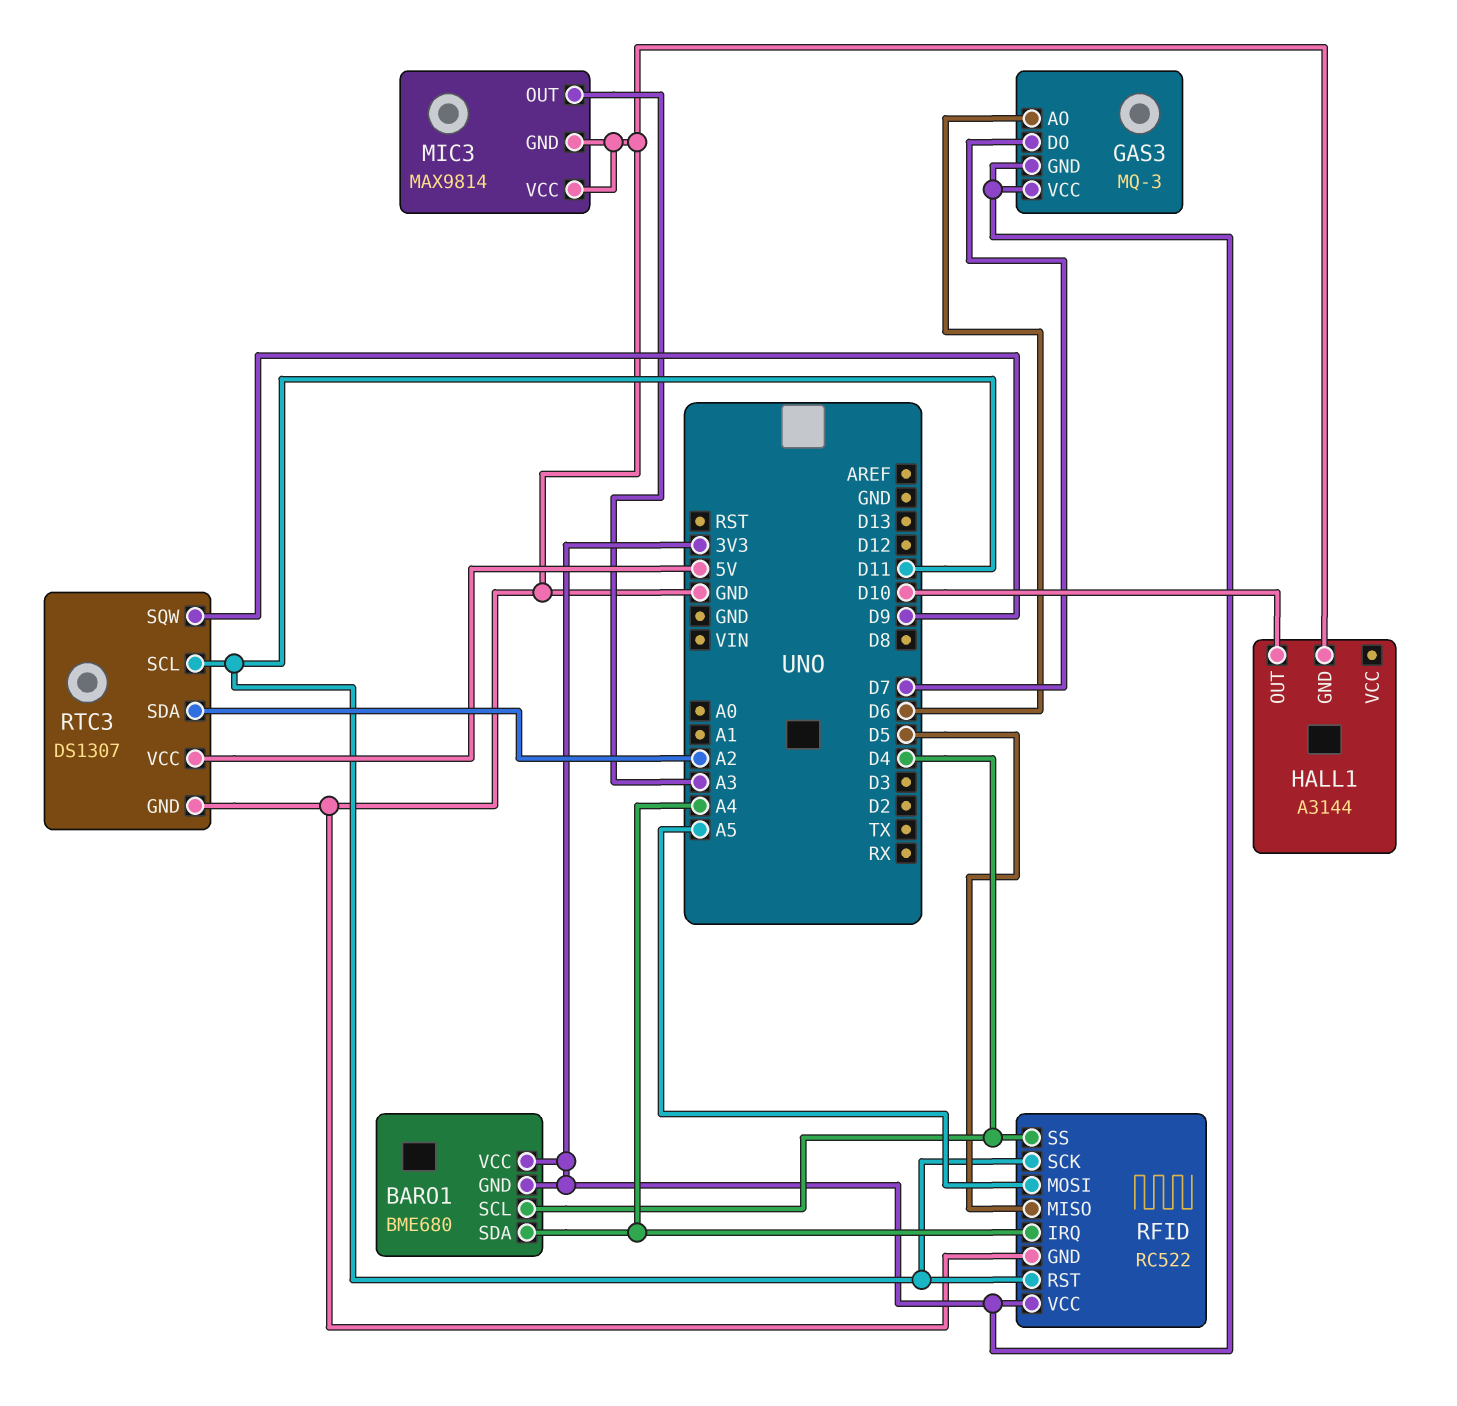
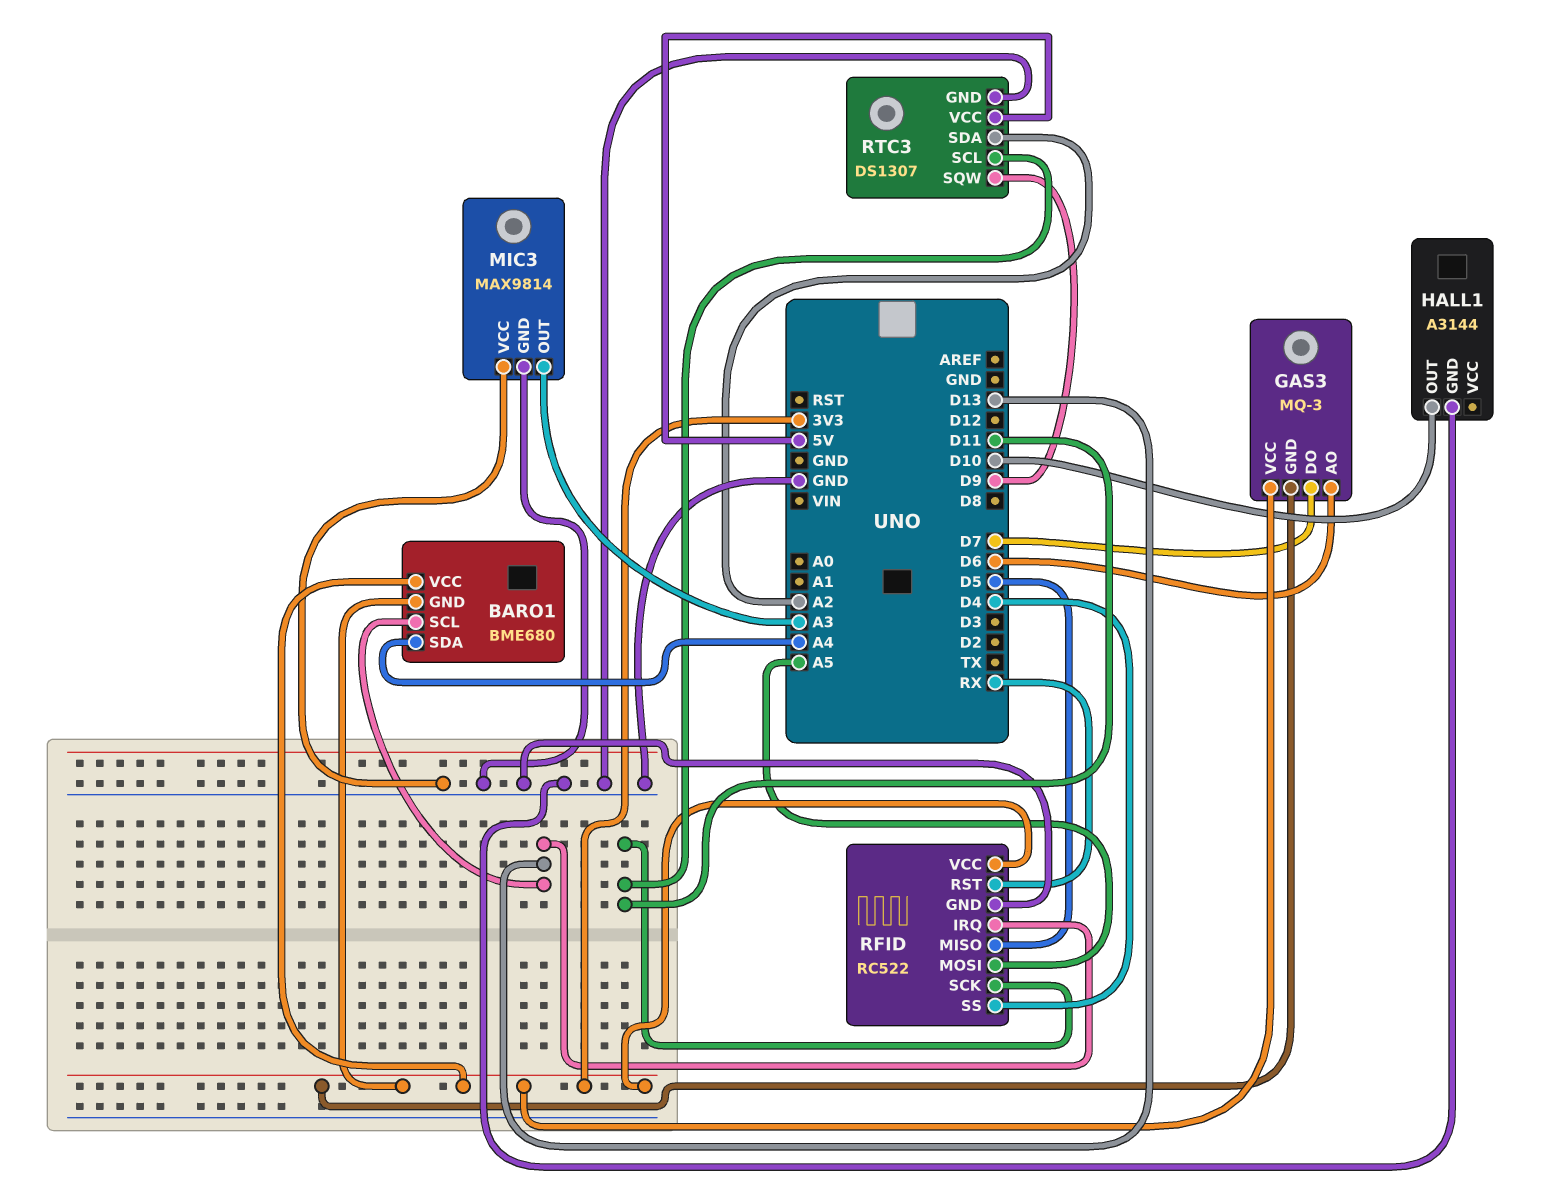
BARO1 pin SCL: D4 -> D13
RFID pin IRQ: A4 -> D13
RFID pin RST: D11 -> RX

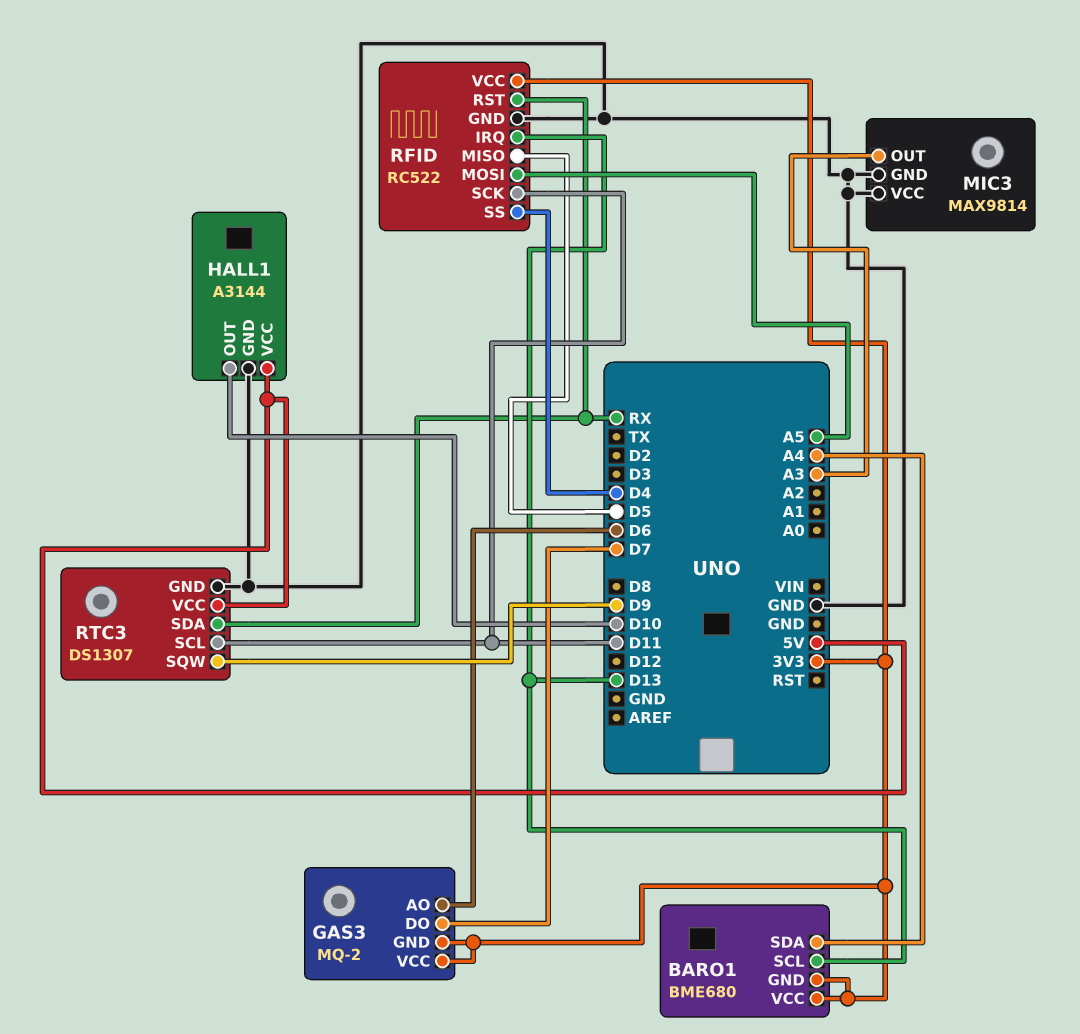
GAS3: MQ-3 -> MQ-2
HALL1 pin VCC: none -> 5V
RTC3 pin SDA: A2 -> RX

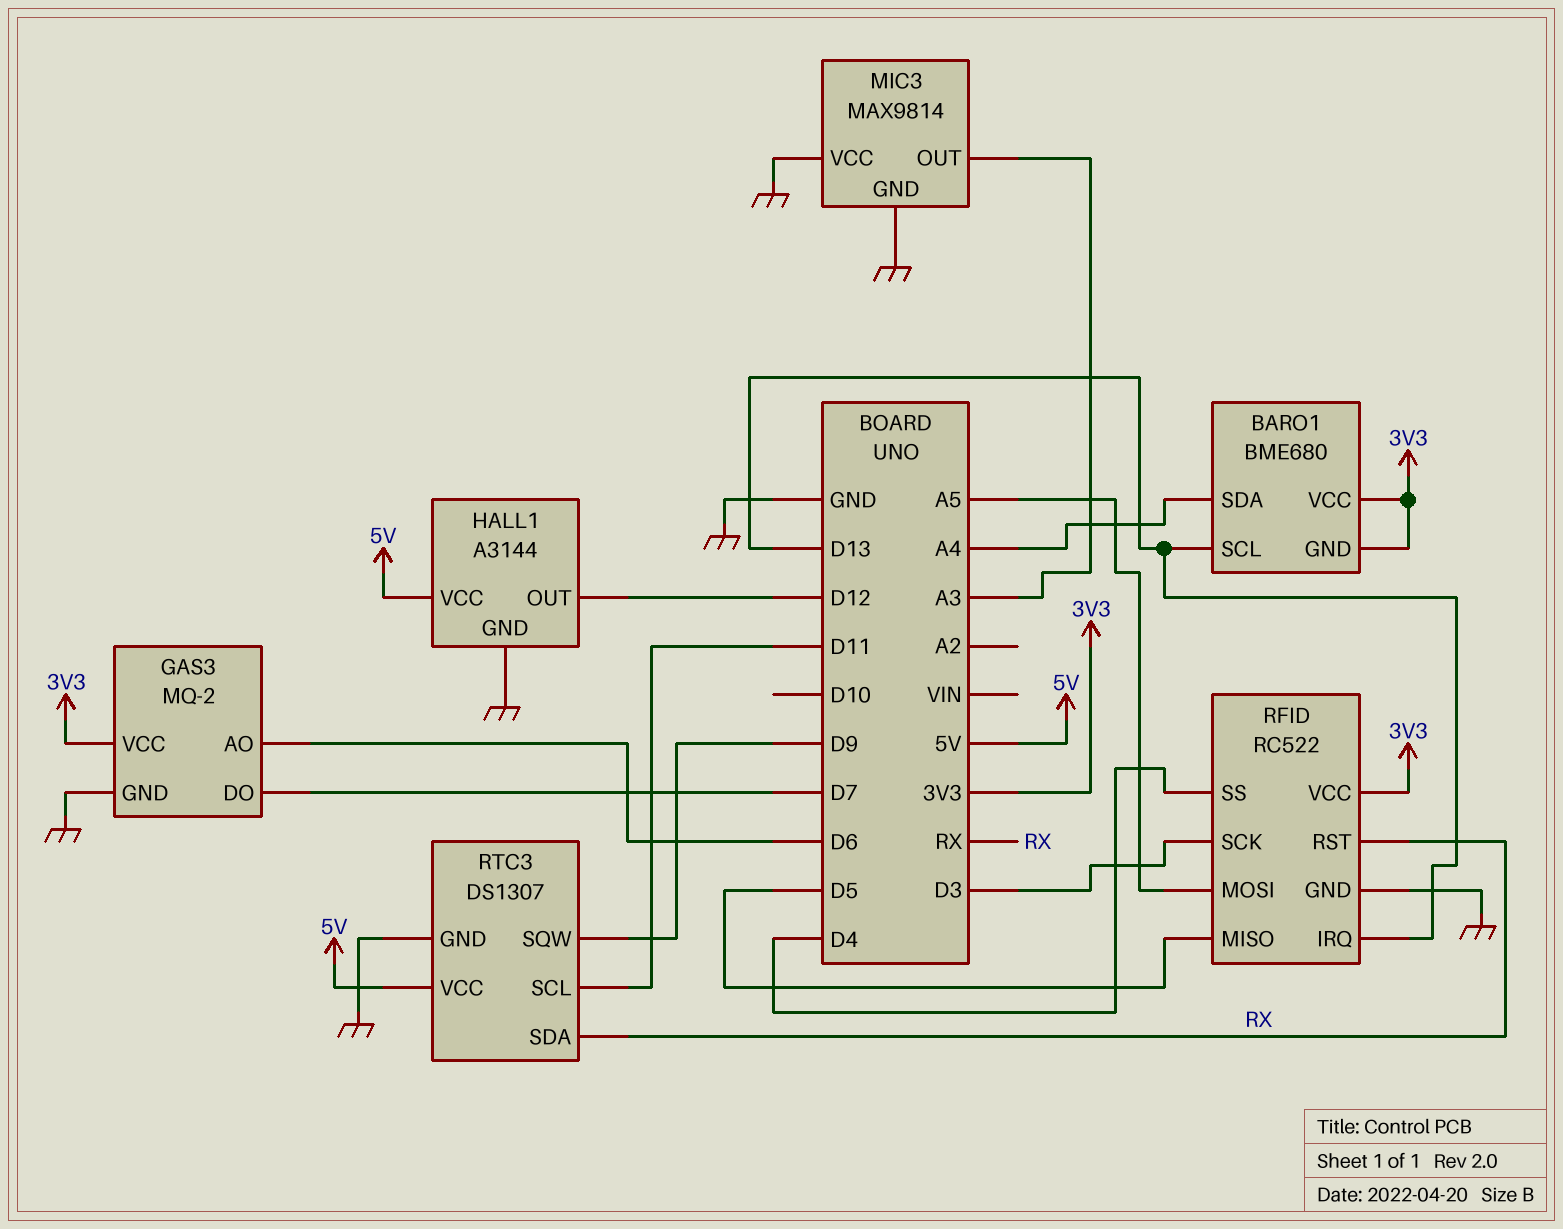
GAS3 pin GND: 3V3 -> GND
HALL1 pin OUT: D10 -> D12
RFID pin SCK: D11 -> D3

